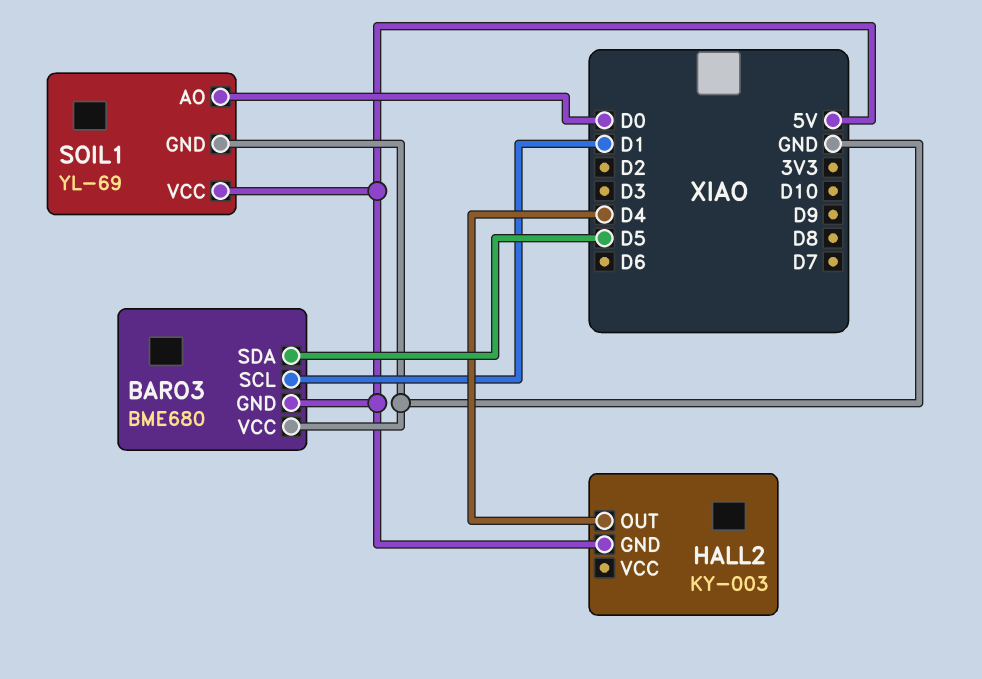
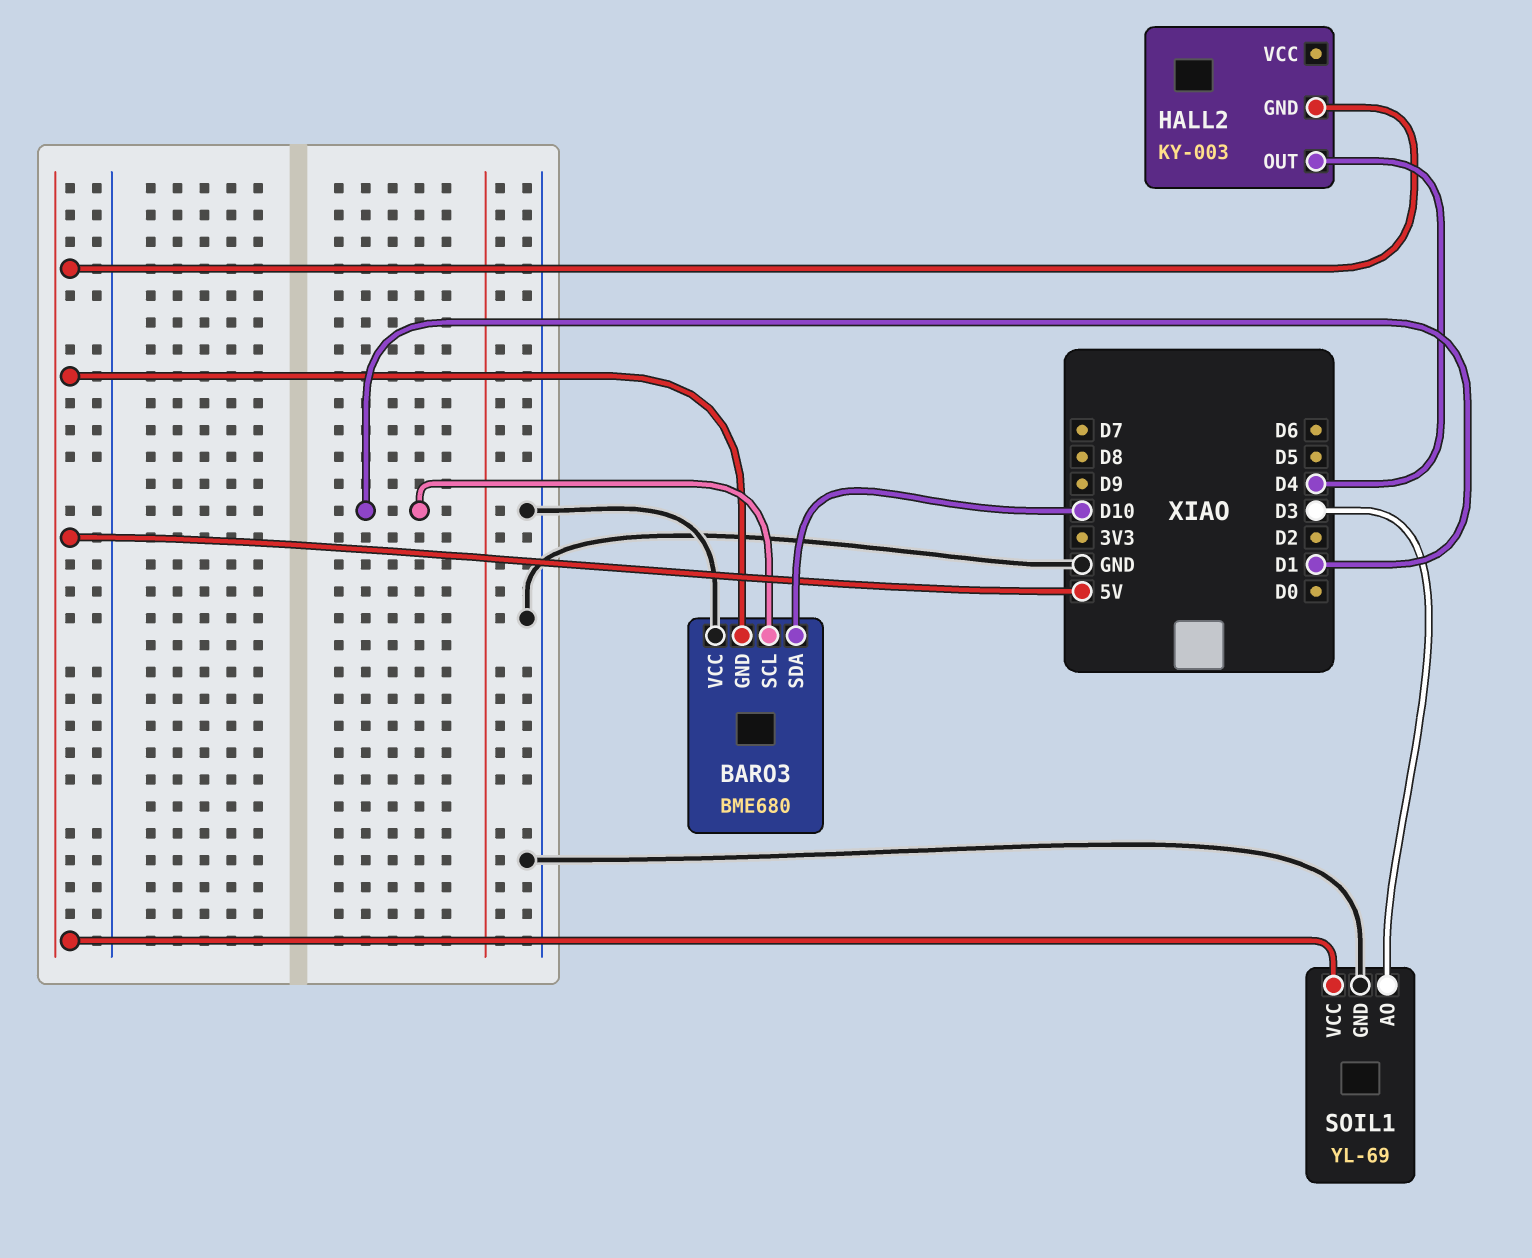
BARO3 pin SDA: D5 -> D10
SOIL1 pin AO: D0 -> D3

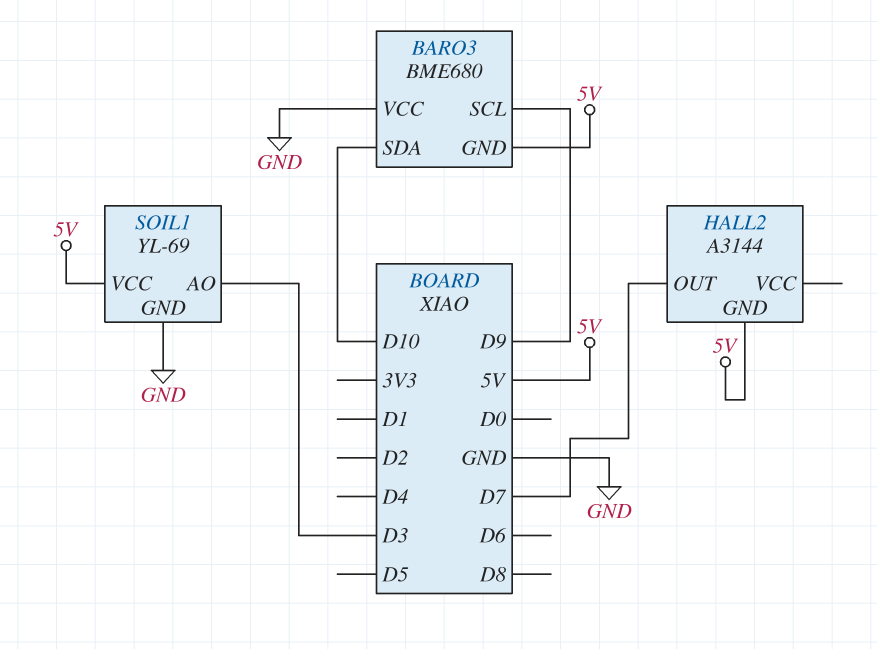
BARO3 pin SCL: D1 -> D9
HALL2: KY-003 -> A3144
HALL2 pin OUT: D4 -> D7

